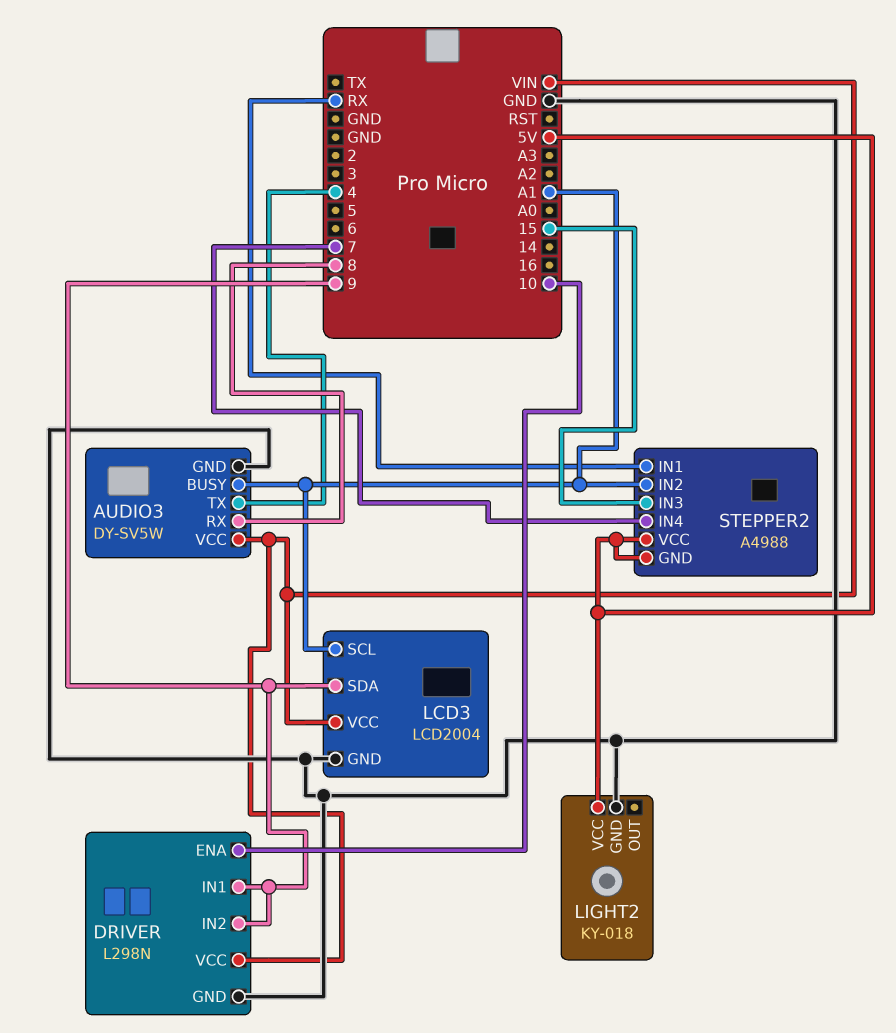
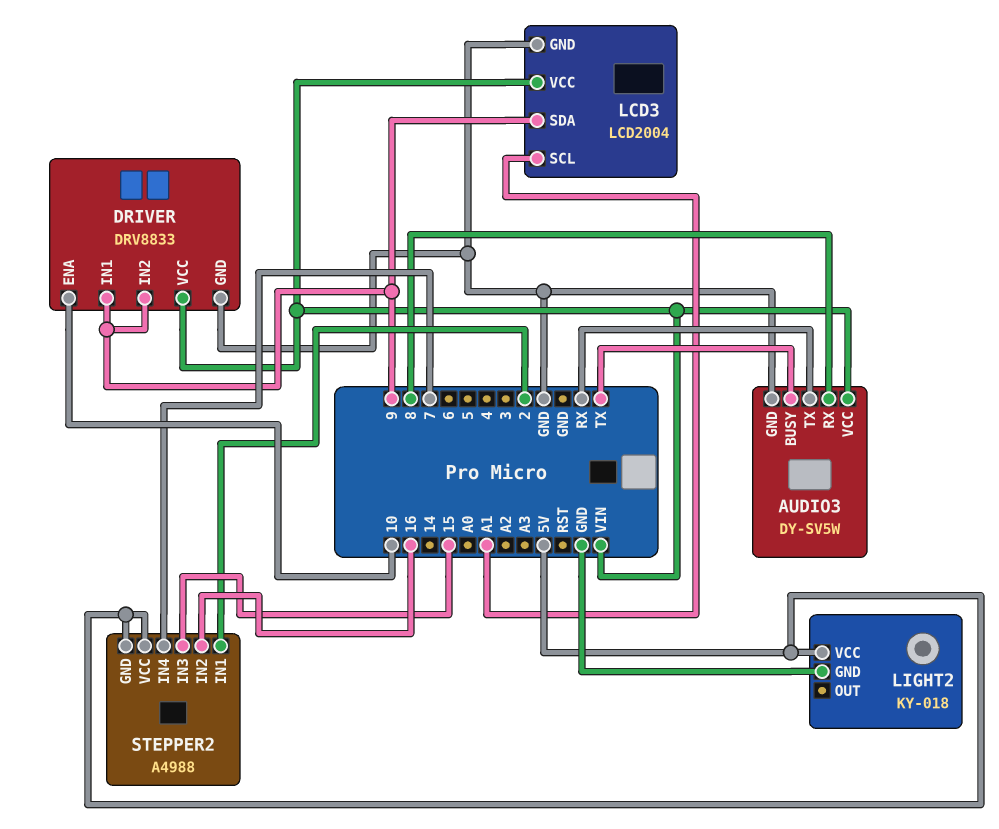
AUDIO3 pin BUSY: A1 -> TX
AUDIO3 pin TX: 4 -> RX
DRIVER: L298N -> DRV8833
STEPPER2 pin IN1: RX -> 2
STEPPER2 pin IN2: A1 -> 16

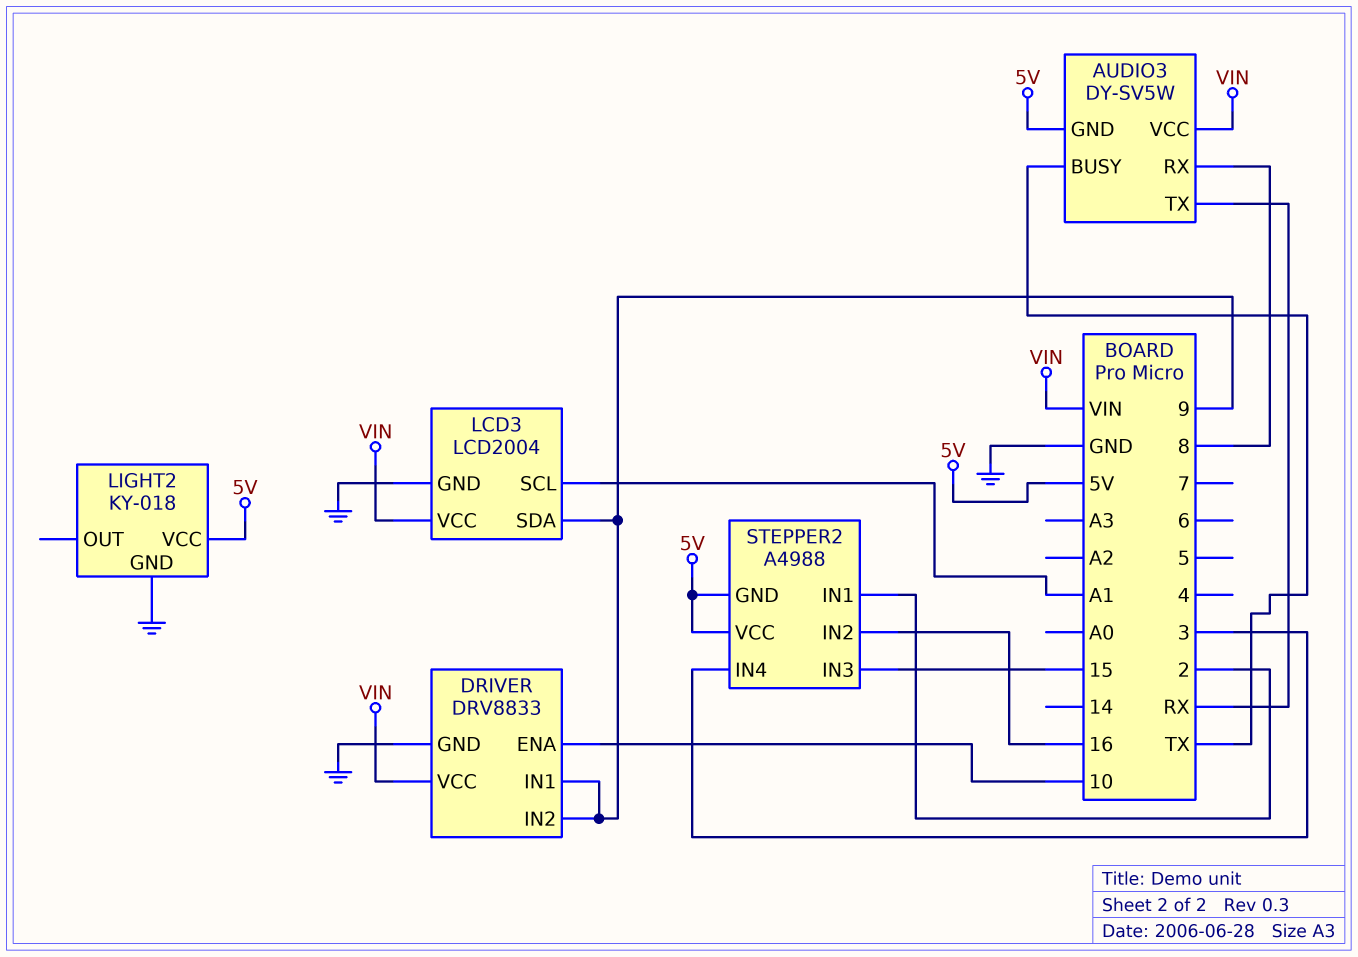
AUDIO3 pin GND: GND -> 5V
STEPPER2 pin IN4: 7 -> 3

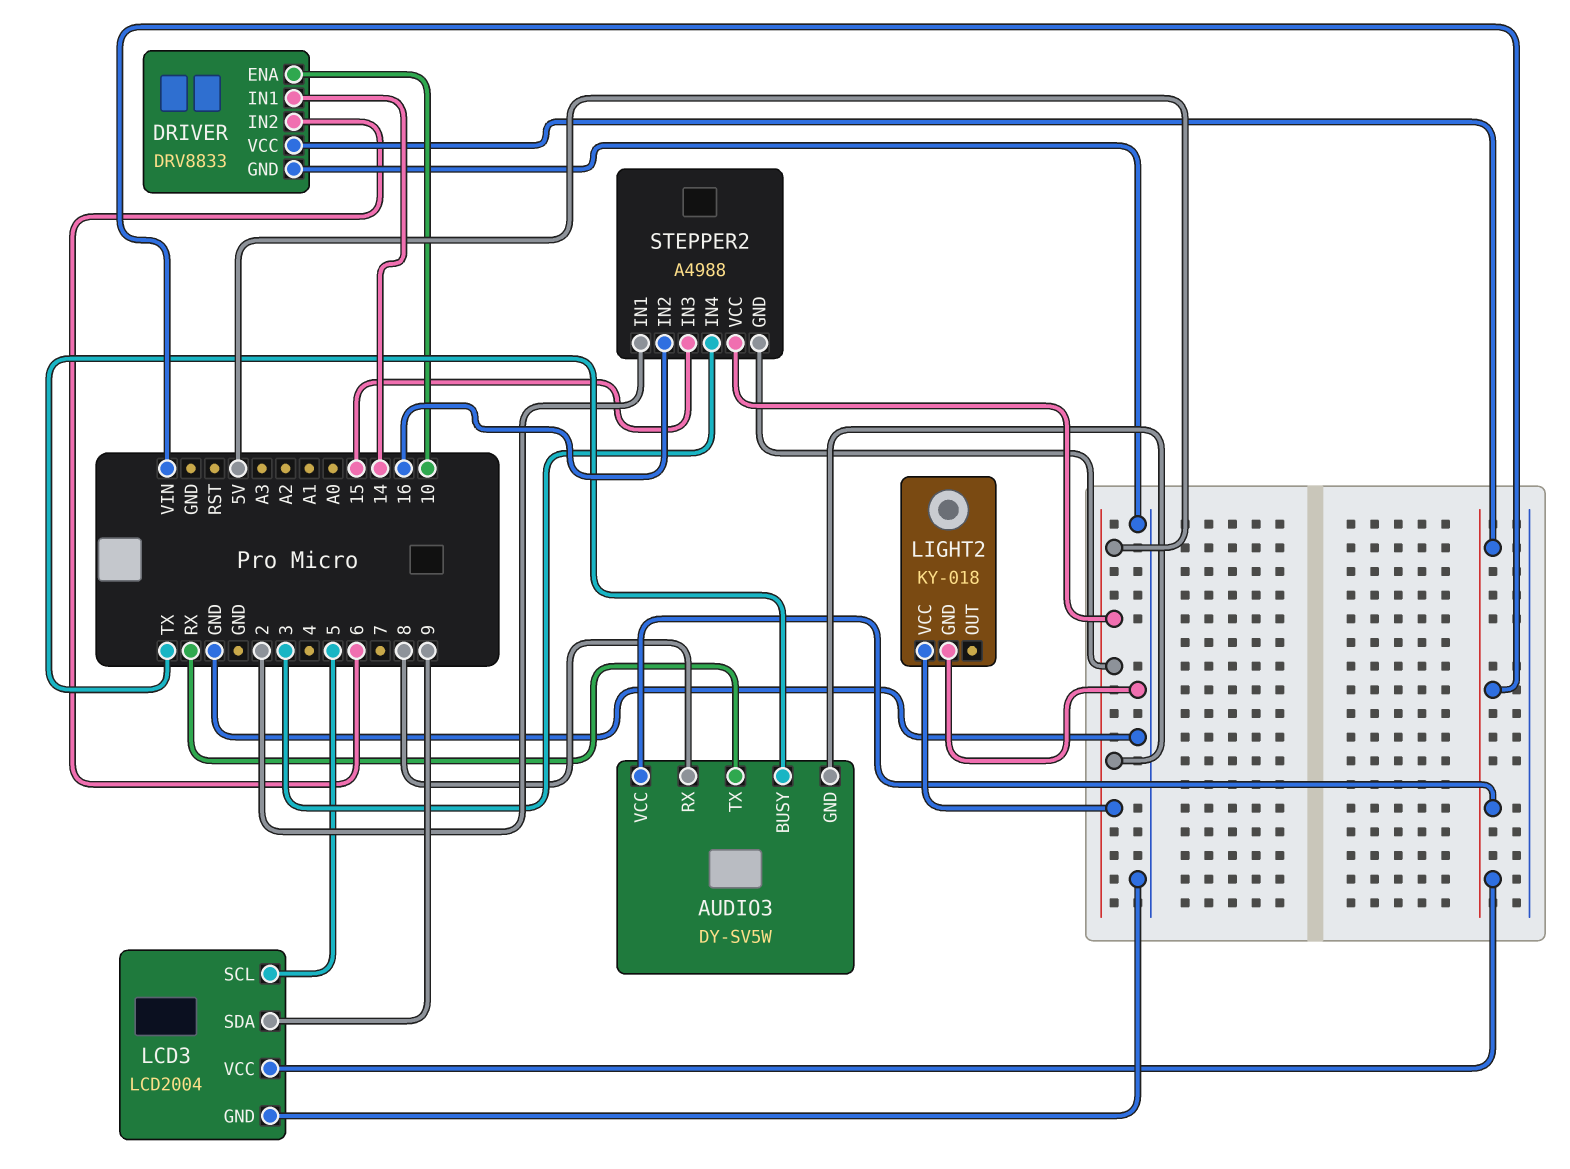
DRIVER pin IN1: 9 -> 14
DRIVER pin IN2: 9 -> 6
LCD3 pin SCL: A1 -> 5

